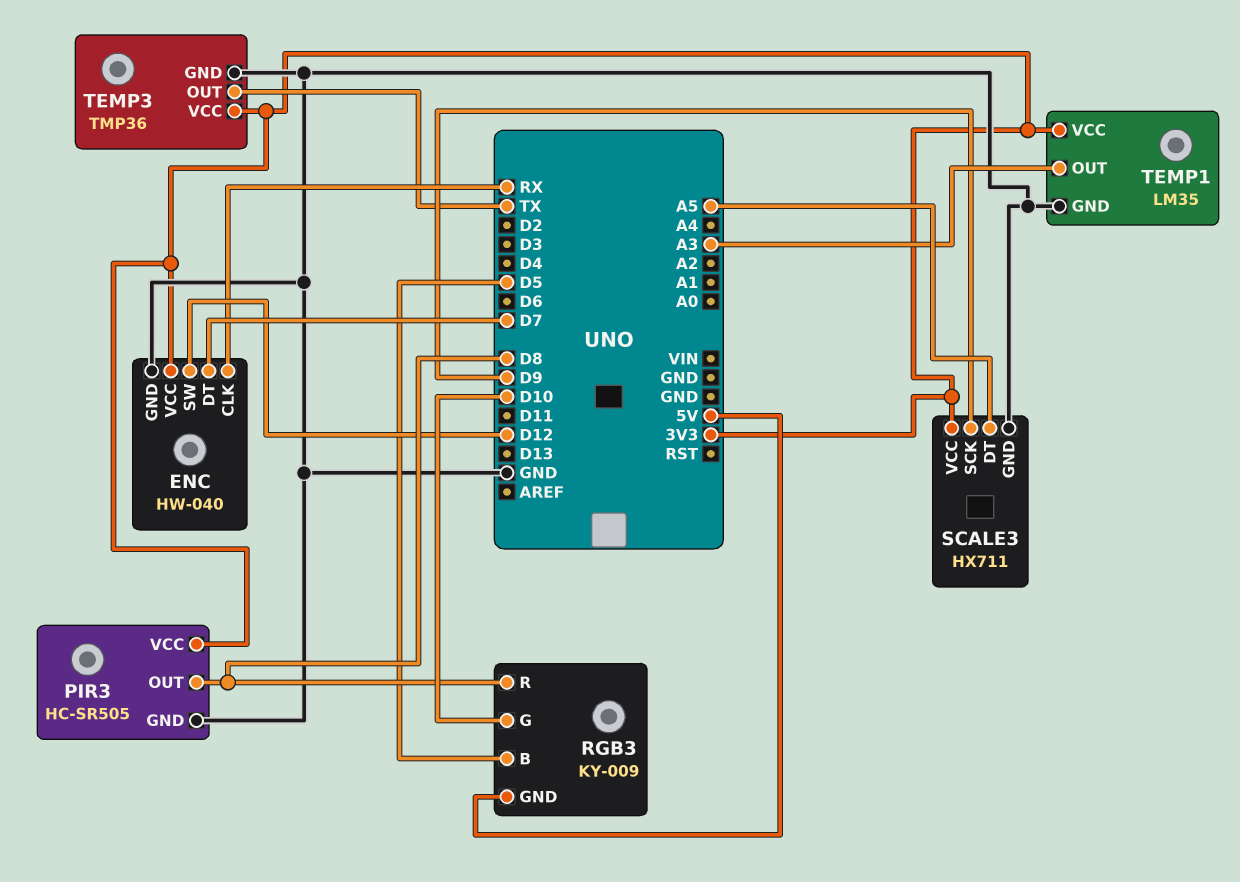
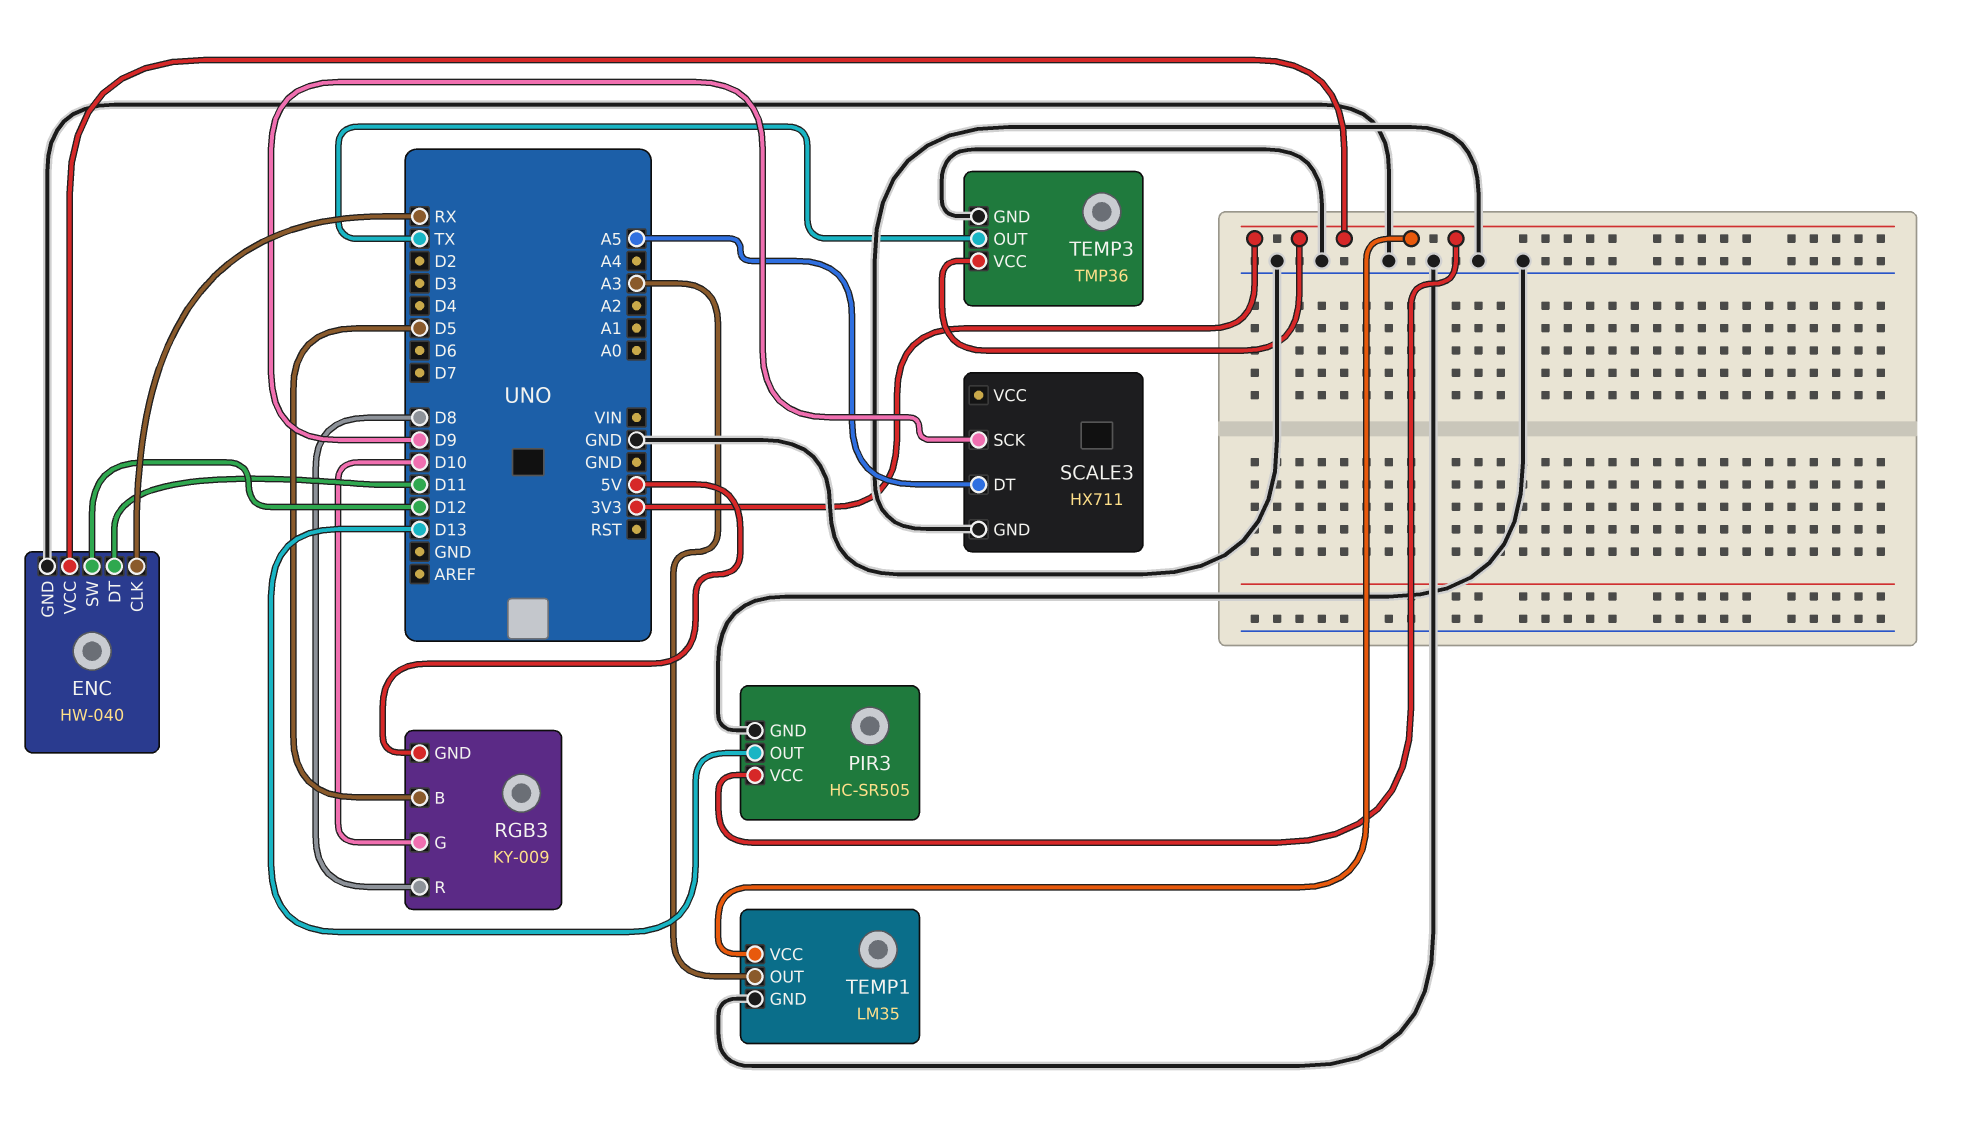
ENC pin DT: D7 -> D11
PIR3 pin OUT: D8 -> D13
SCALE3 pin VCC: 3V3 -> none

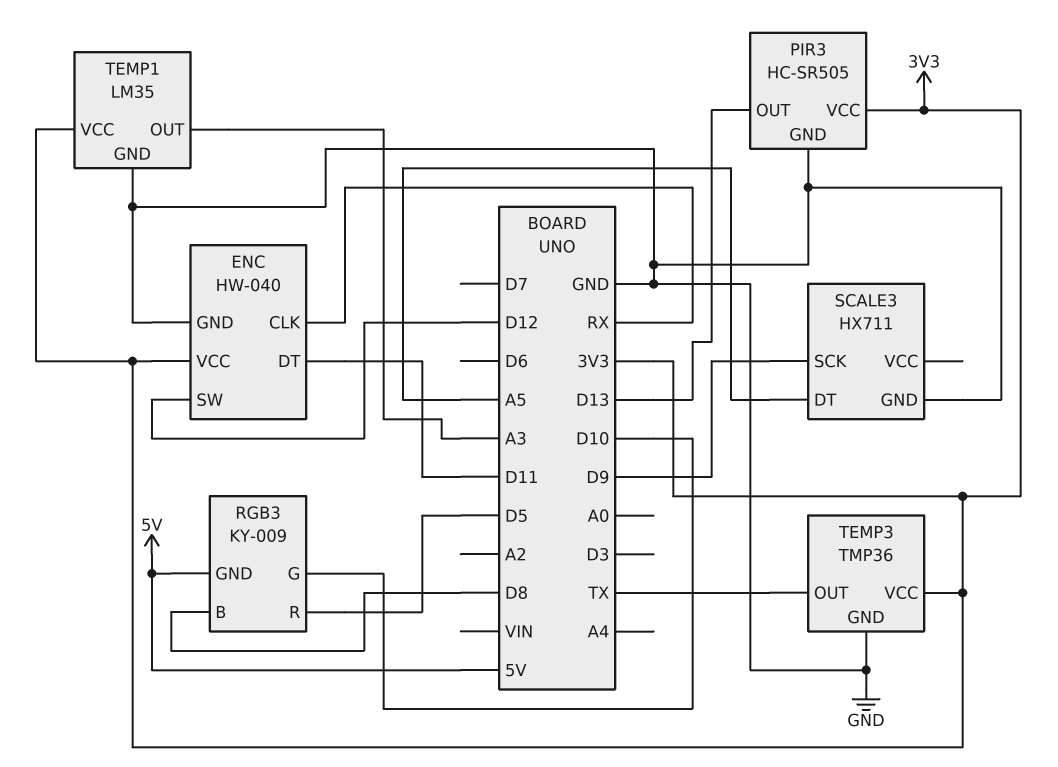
RGB3 pin B: D5 -> D8
RGB3 pin R: D8 -> D5

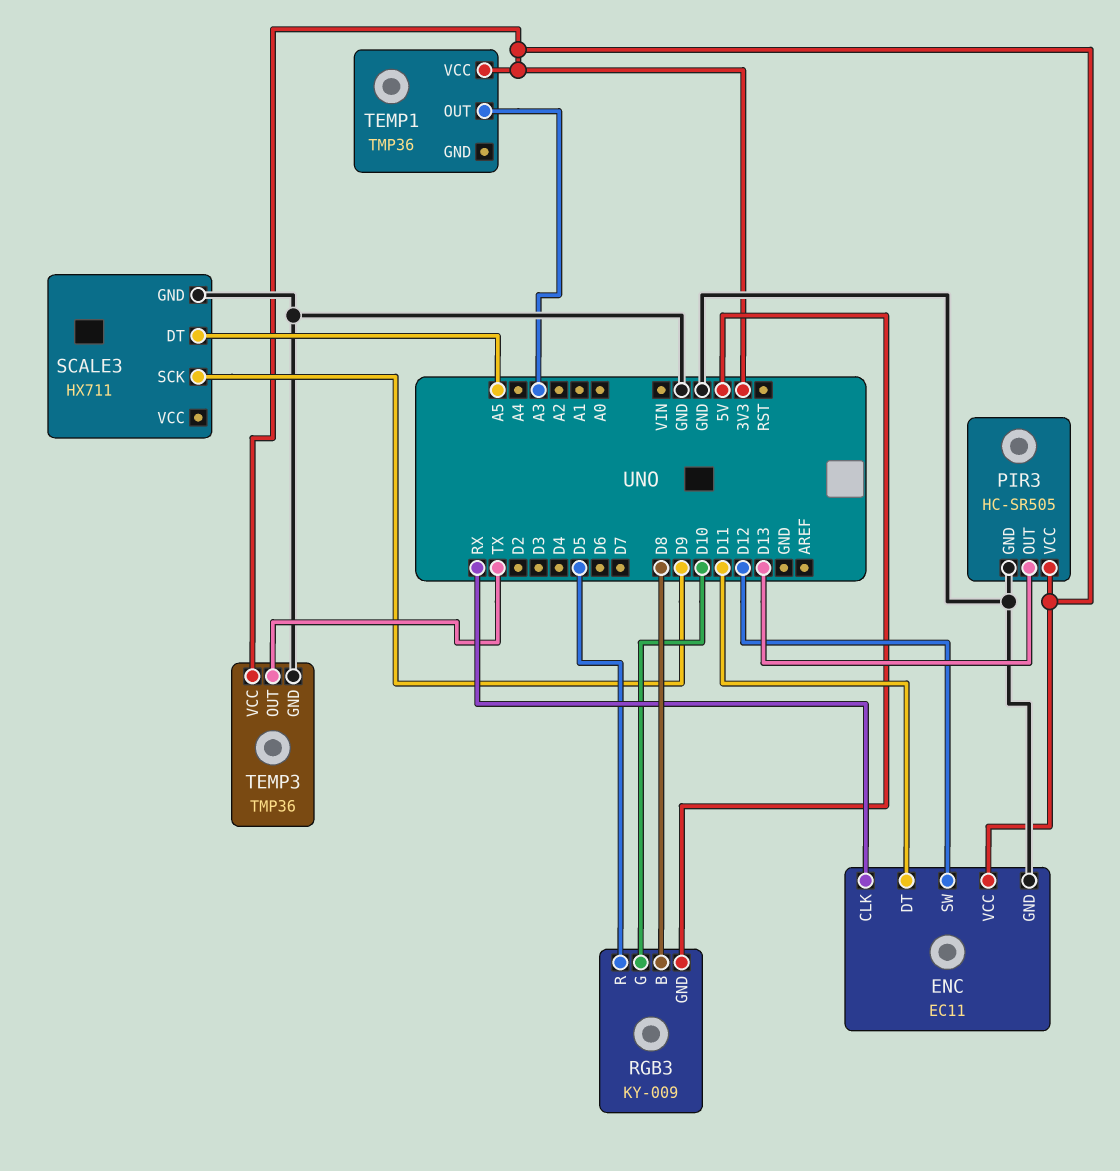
ENC: HW-040 -> EC11
TEMP1: LM35 -> TMP36
TEMP1 pin GND: GND -> none

